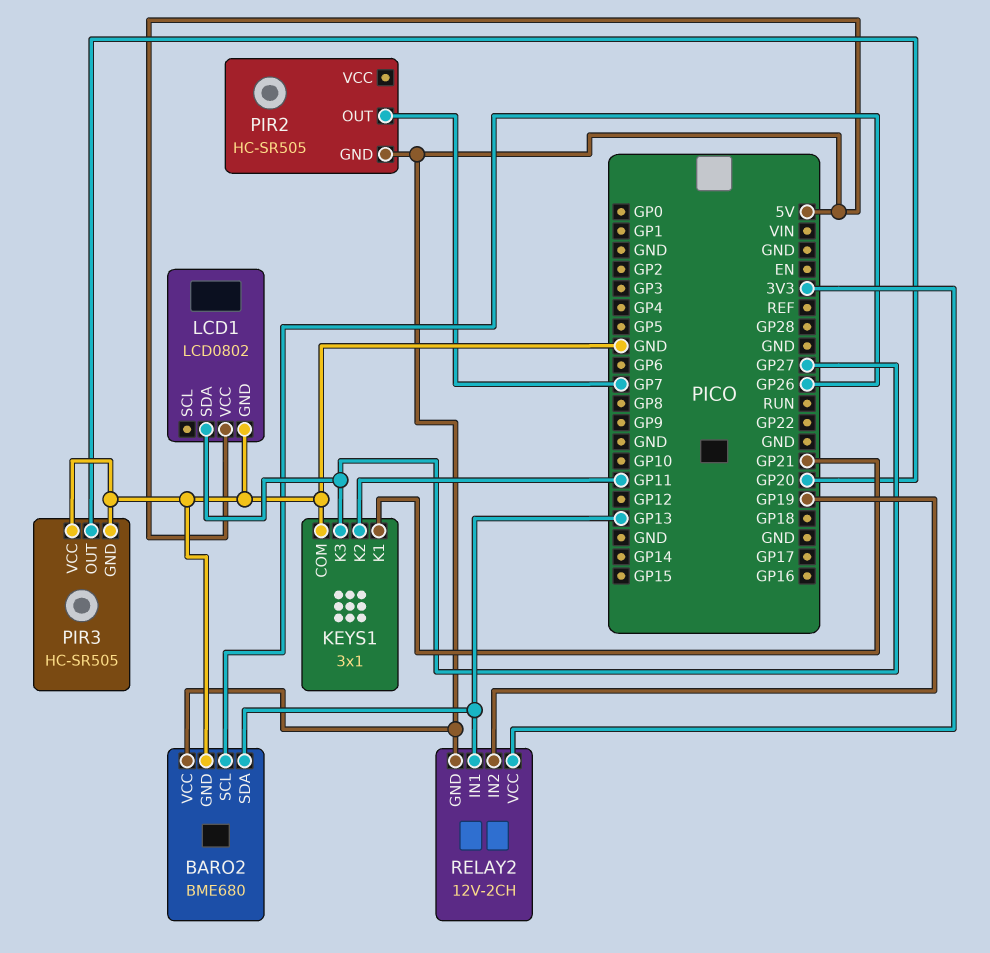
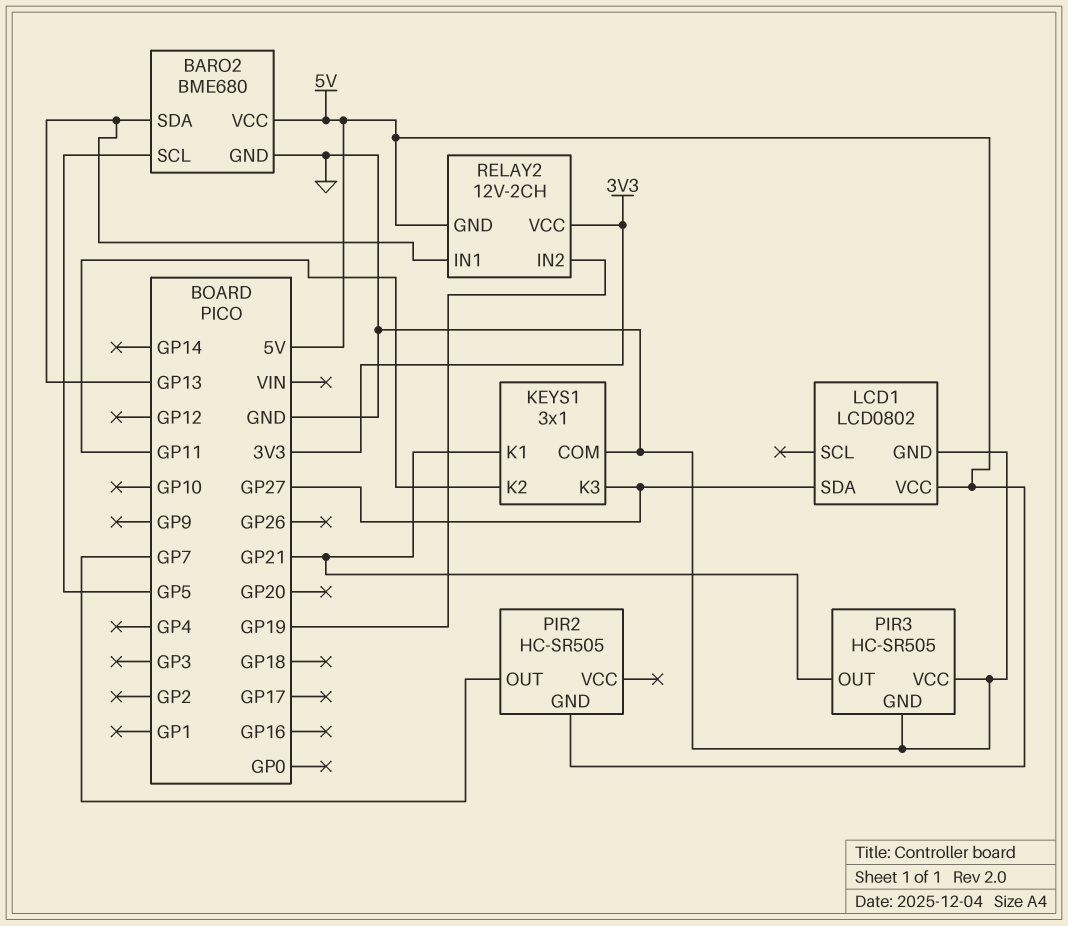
BARO2 pin SCL: GP26 -> GP5
PIR3 pin OUT: GP20 -> GP21

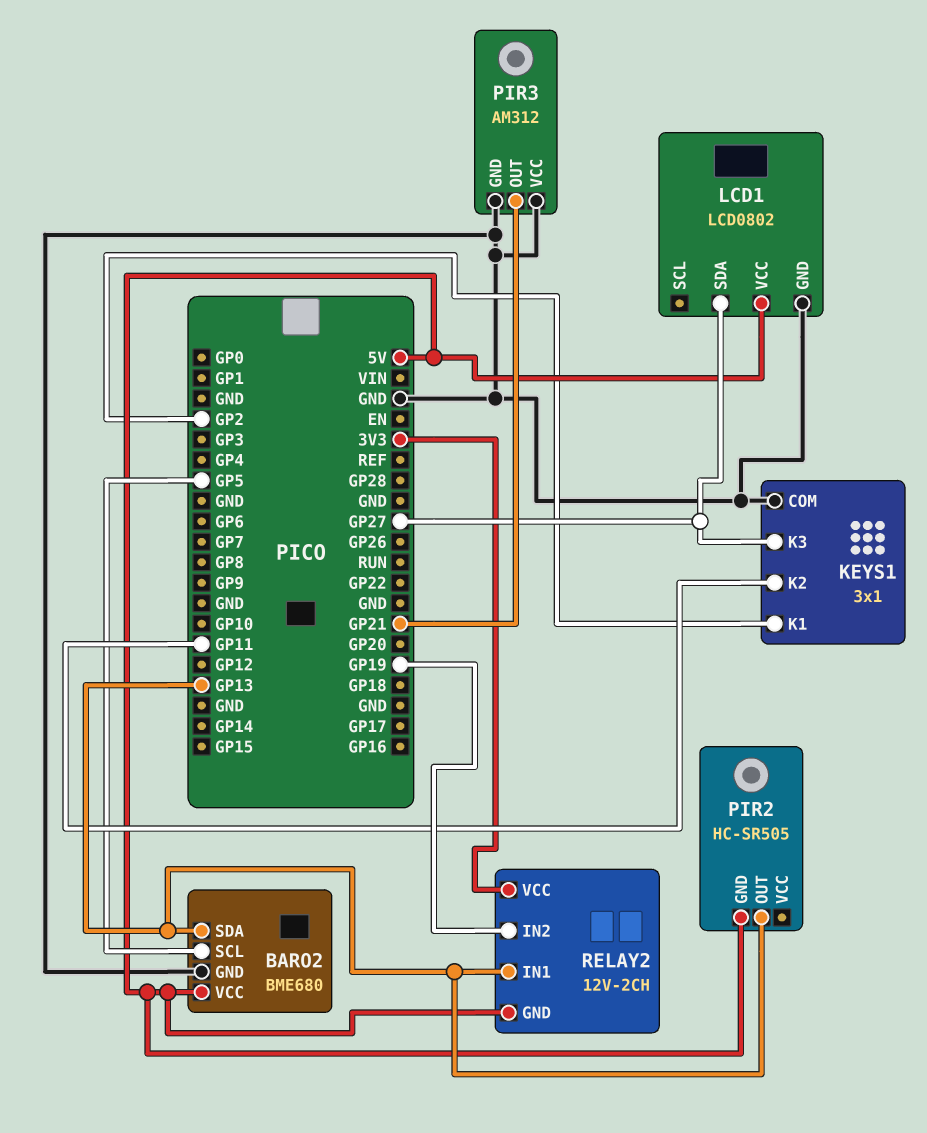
KEYS1 pin K1: GP21 -> GP2
PIR2 pin OUT: GP7 -> GP13
PIR3: HC-SR505 -> AM312

